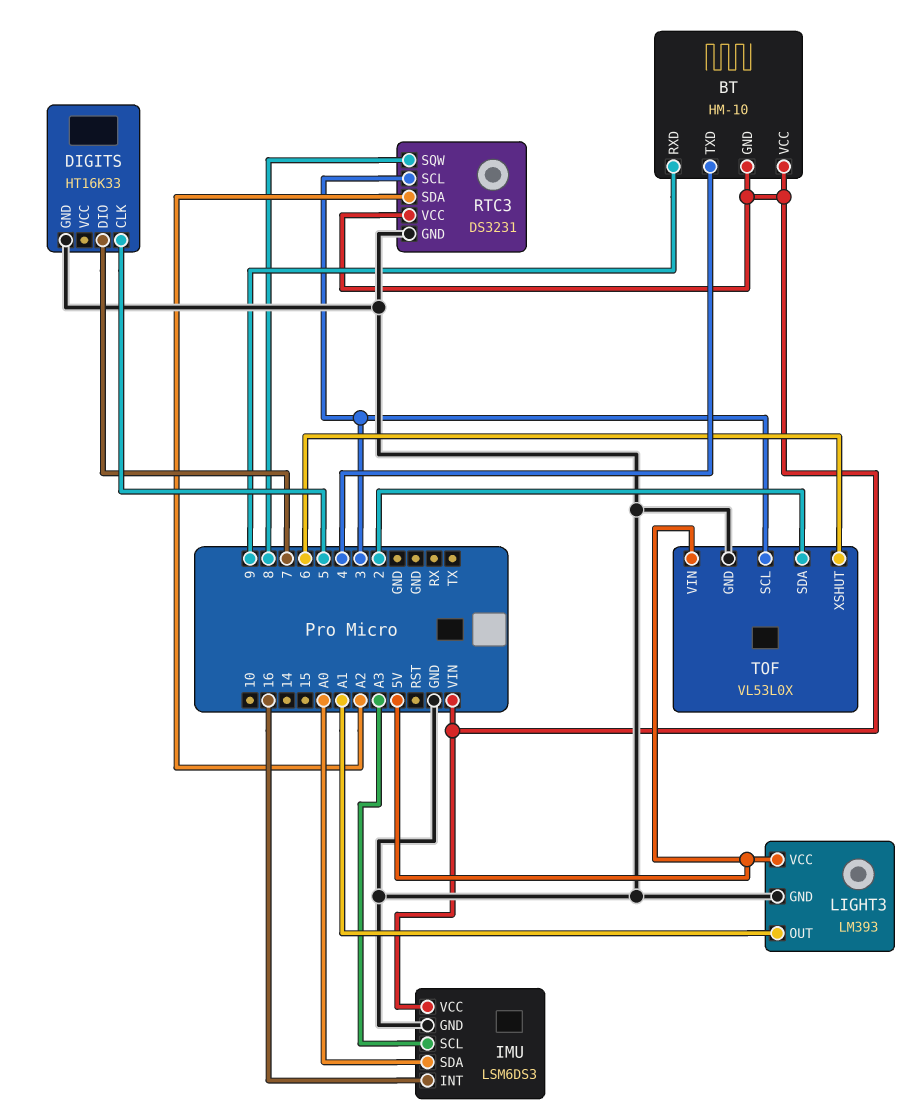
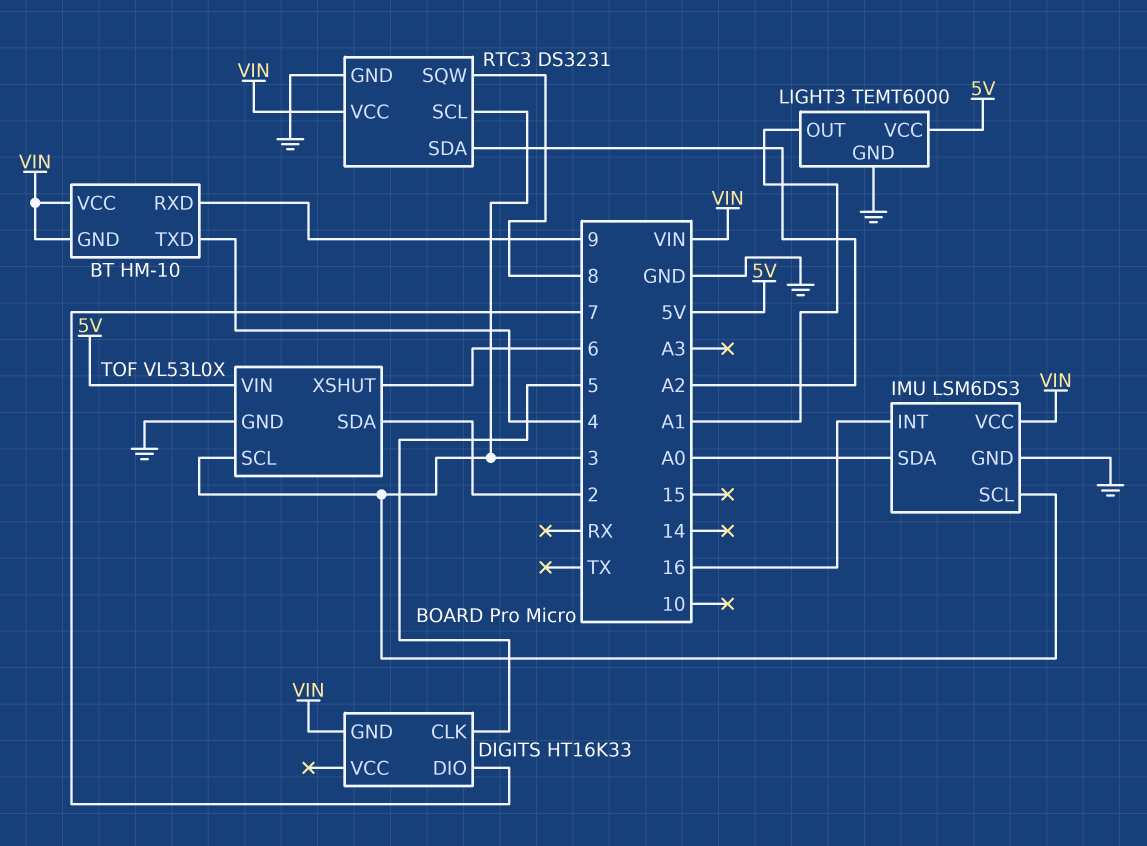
DIGITS pin GND: GND -> VIN
IMU pin SCL: A3 -> 3
LIGHT3: LM393 -> TEMT6000

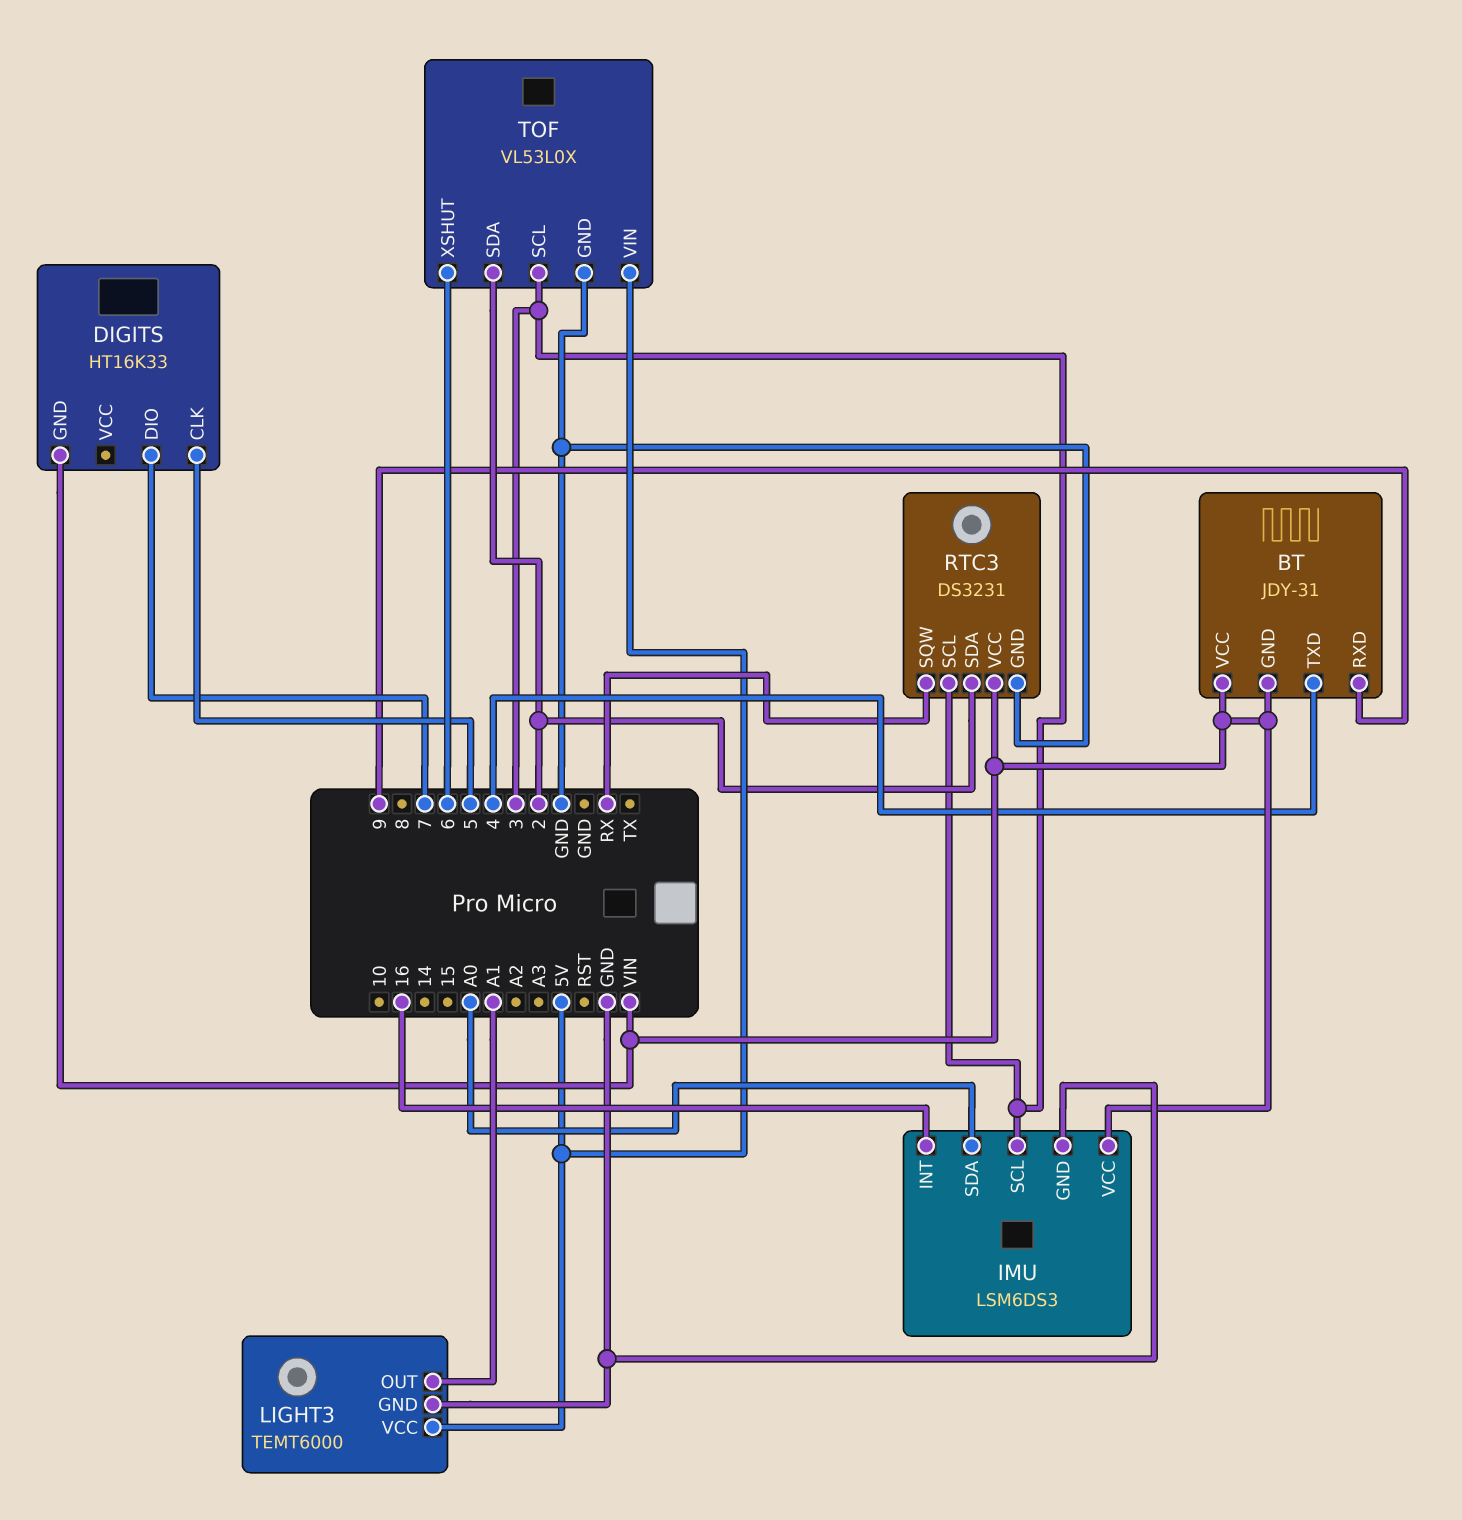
BT: HM-10 -> JDY-31
RTC3 pin SDA: A2 -> 2
RTC3 pin SQW: 8 -> RX

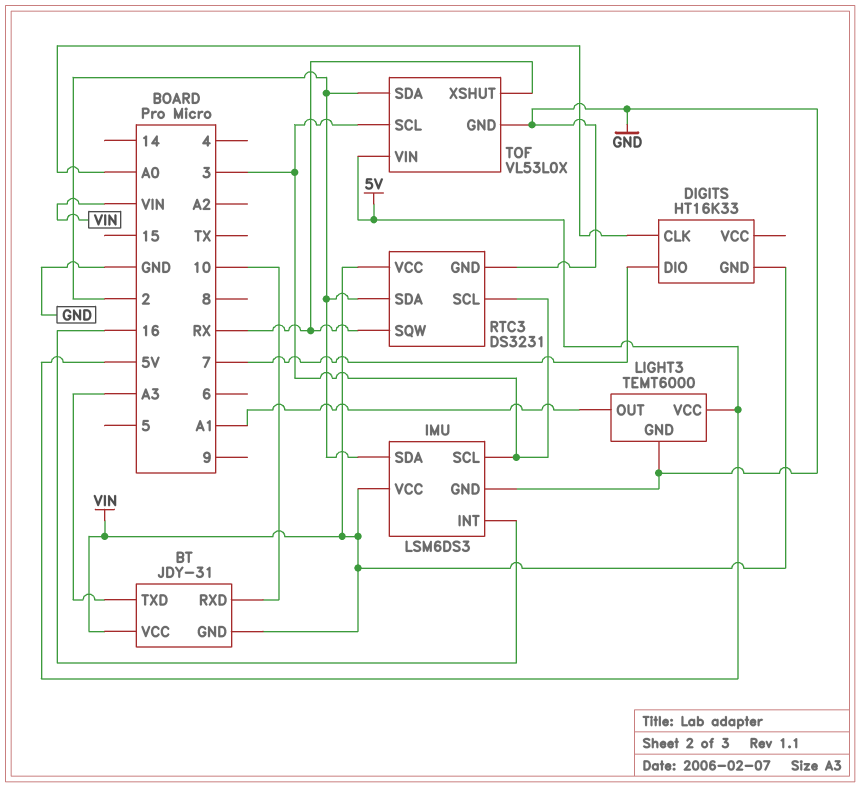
BT pin RXD: 9 -> 10
BT pin TXD: 4 -> A3
DIGITS pin CLK: 5 -> A0
IMU pin SDA: A0 -> 2
TOF pin XSHUT: 6 -> RX

